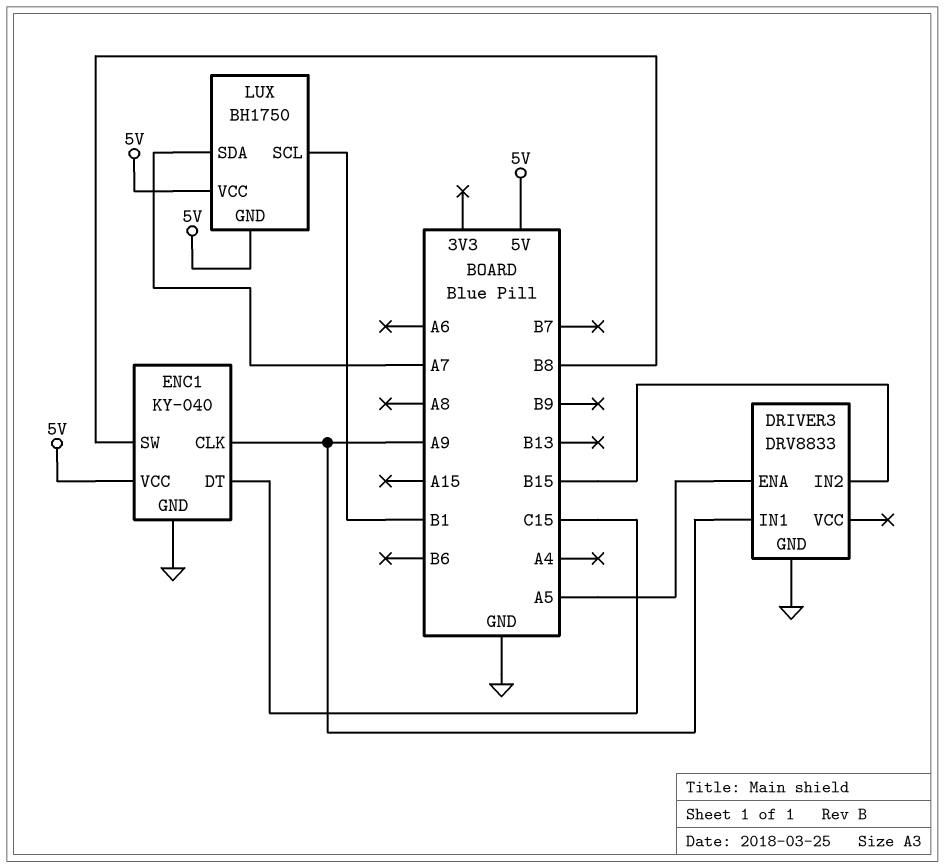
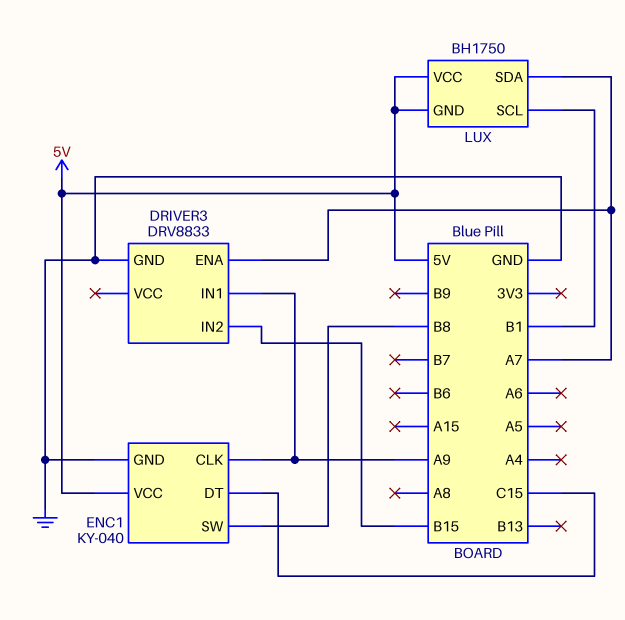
DRIVER3 pin ENA: A5 -> A7

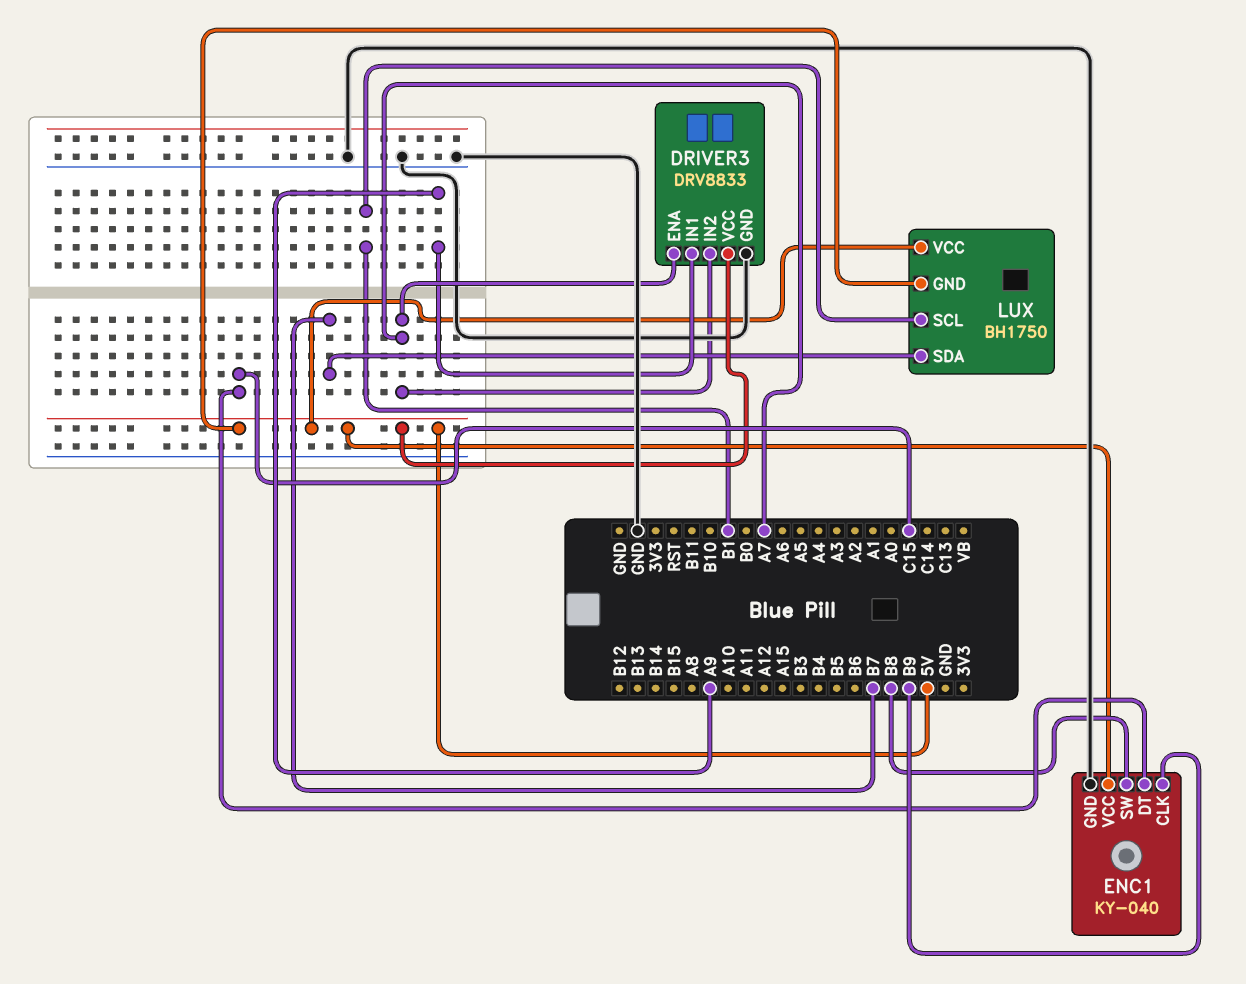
DRIVER3 pin IN2: B15 -> A7
DRIVER3 pin VCC: none -> 5V
ENC1 pin CLK: A9 -> B9
LUX pin SDA: A7 -> B7

